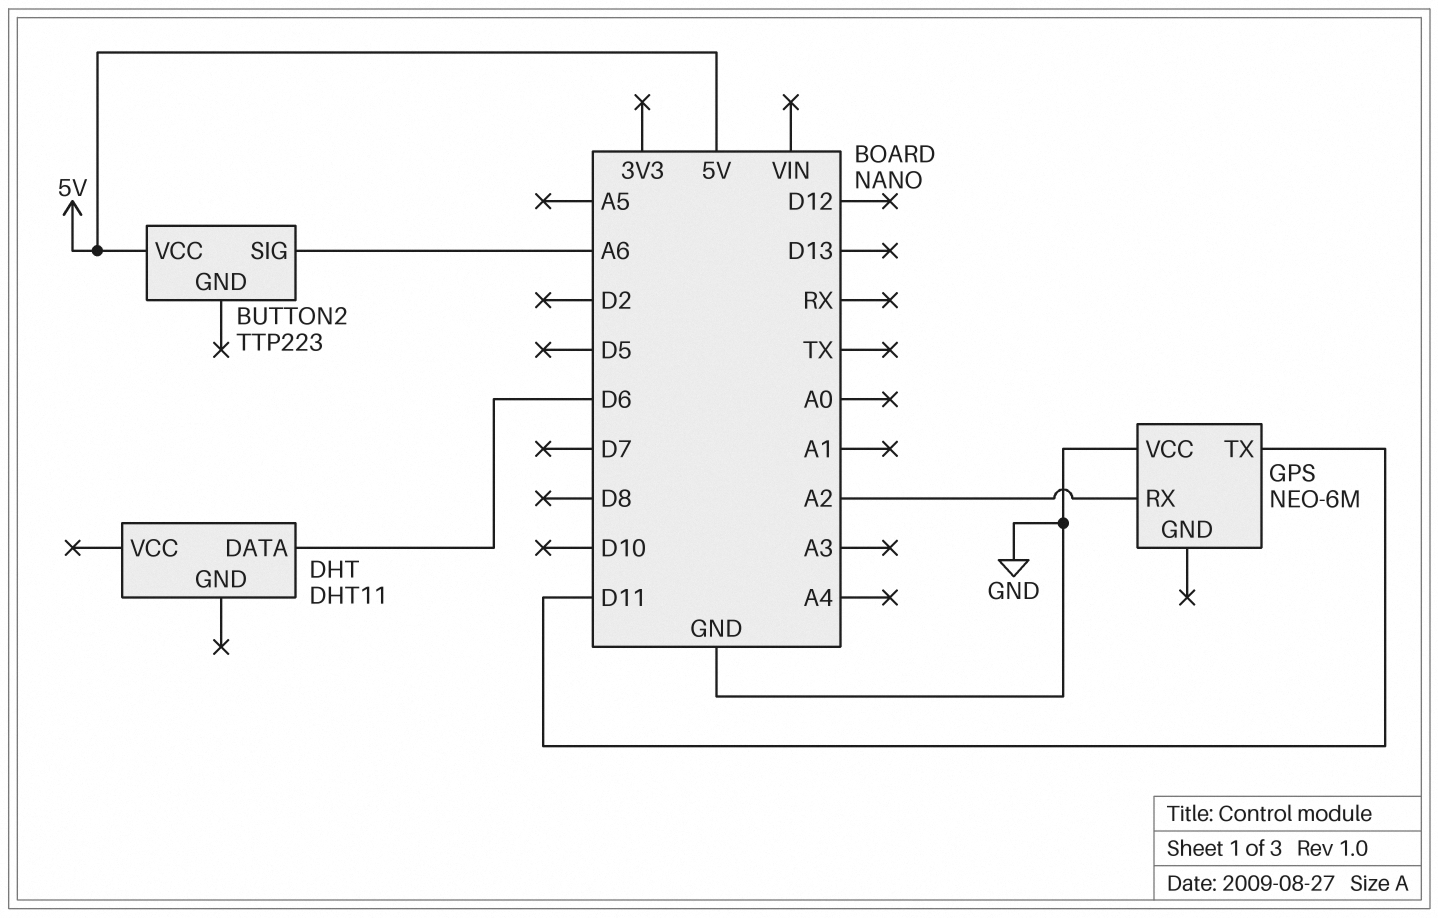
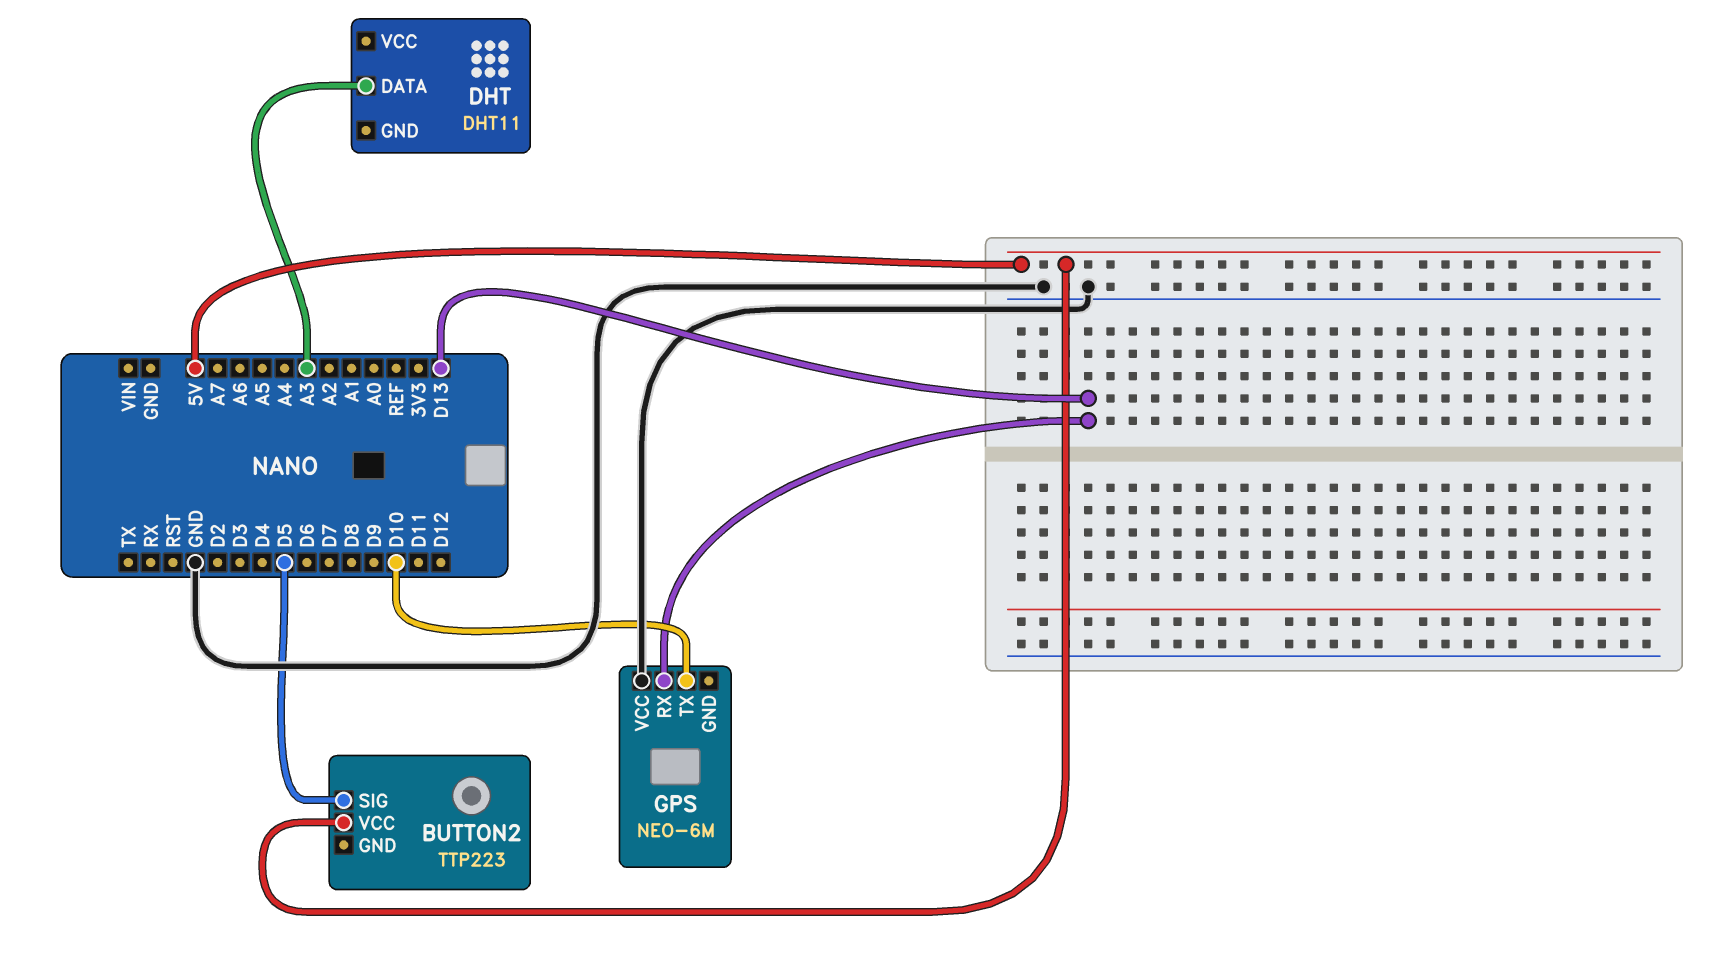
BUTTON2 pin SIG: A6 -> D5
DHT pin DATA: D6 -> A3
GPS pin RX: A2 -> D13
GPS pin TX: D11 -> D10

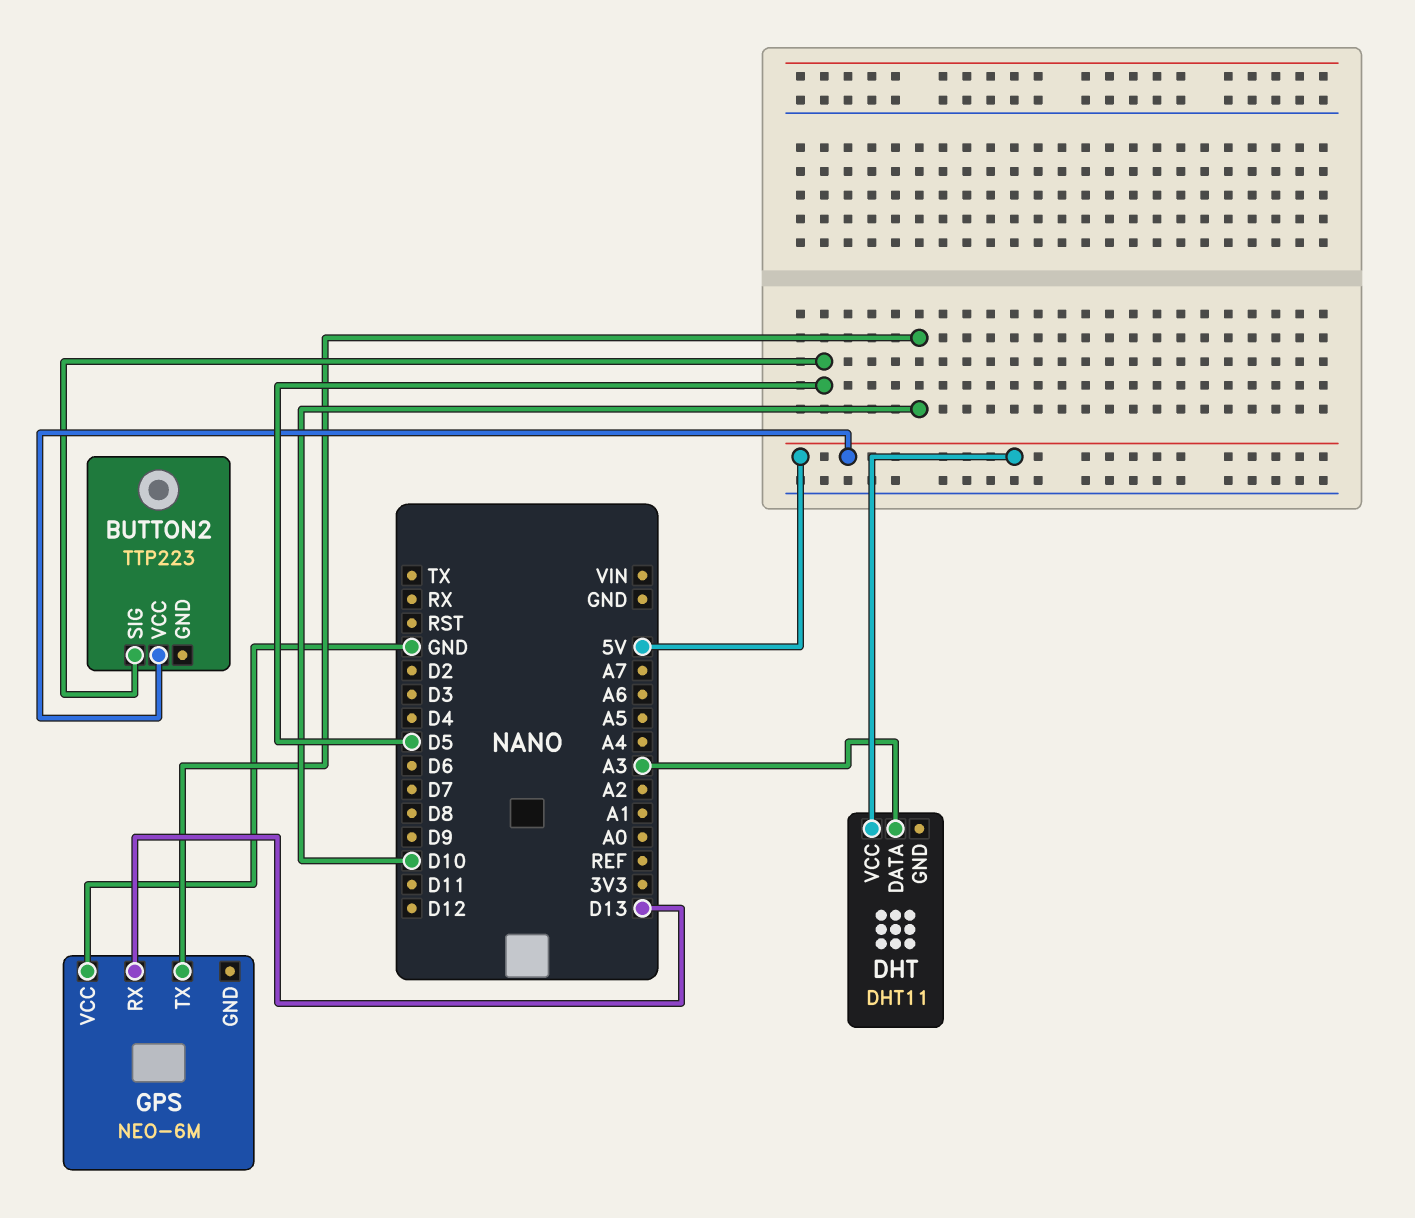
DHT pin VCC: none -> 5V

